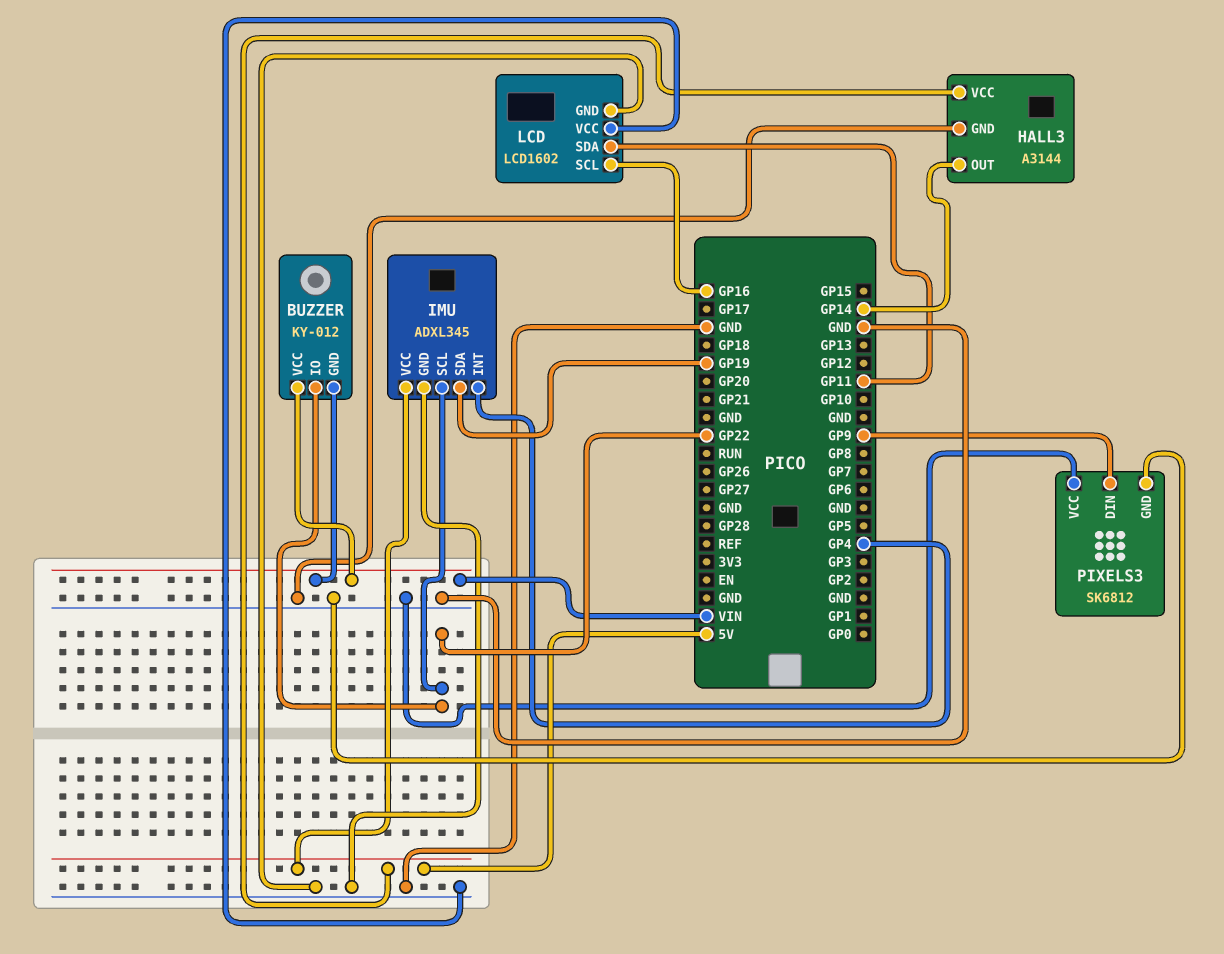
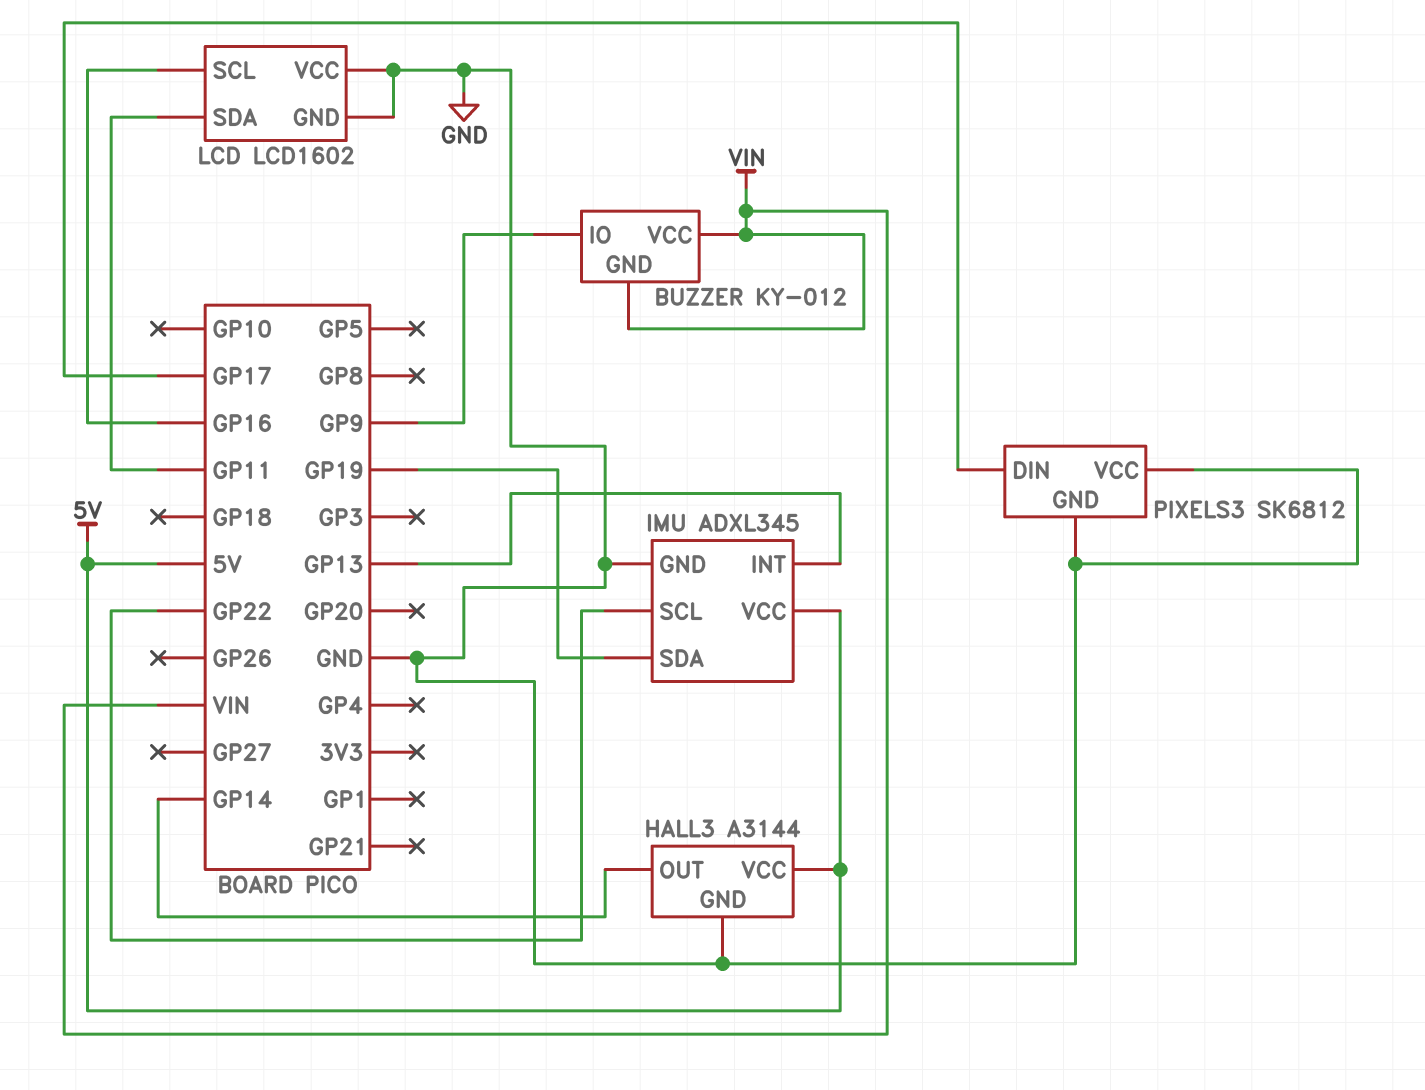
BUZZER pin IO: GP22 -> GP9
IMU pin INT: GP4 -> GP13
PIXELS3 pin DIN: GP9 -> GP17

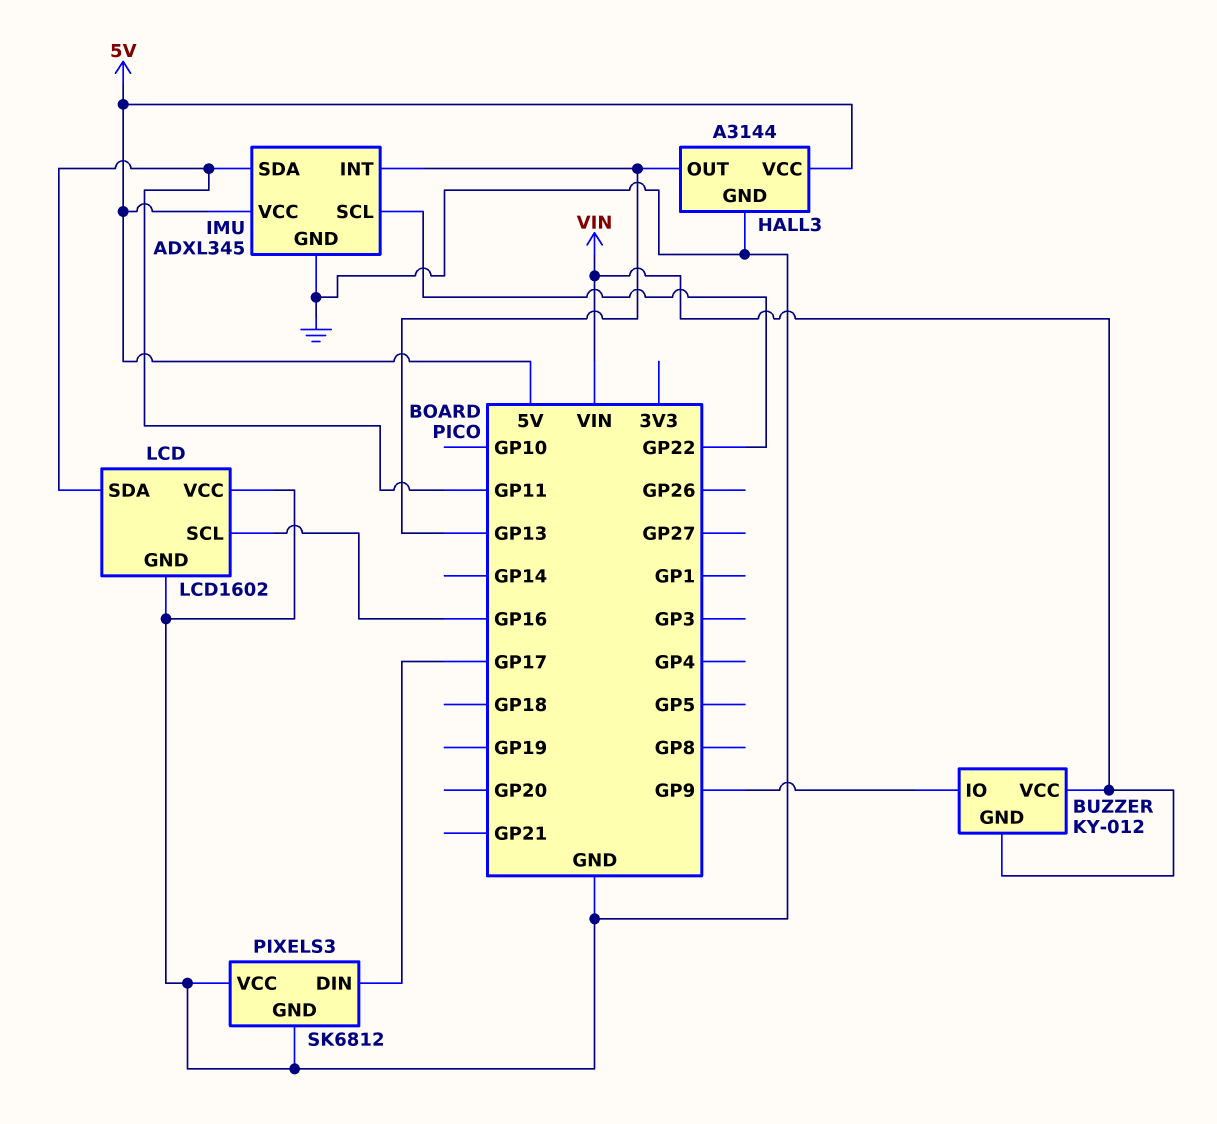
HALL3 pin OUT: GP14 -> GP13
IMU pin SDA: GP19 -> GP11

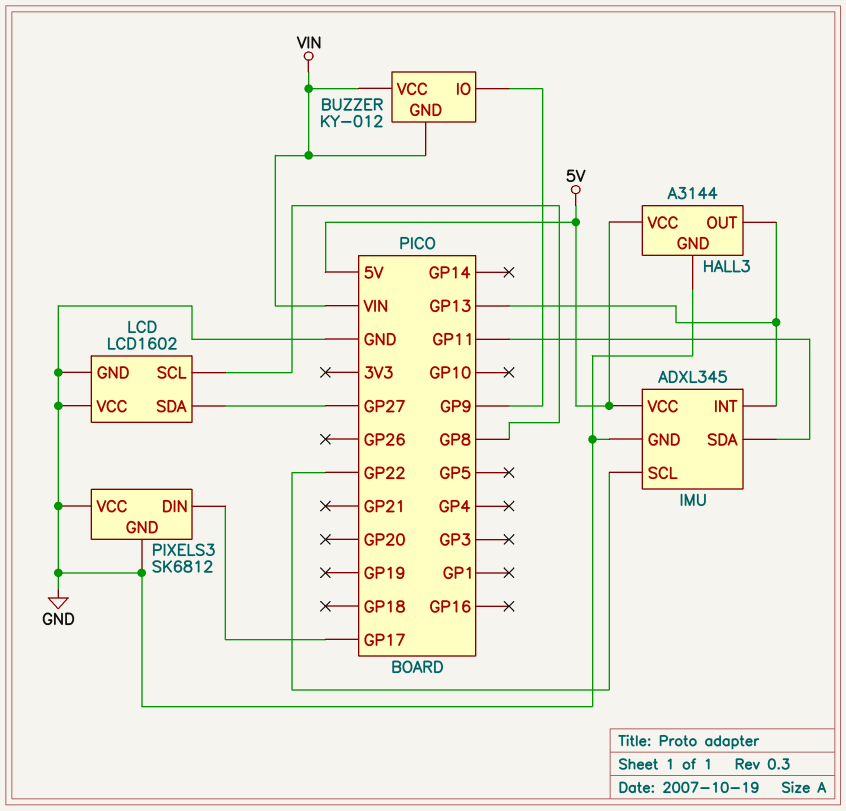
LCD pin SCL: GP16 -> GP8
LCD pin SDA: GP11 -> GP27

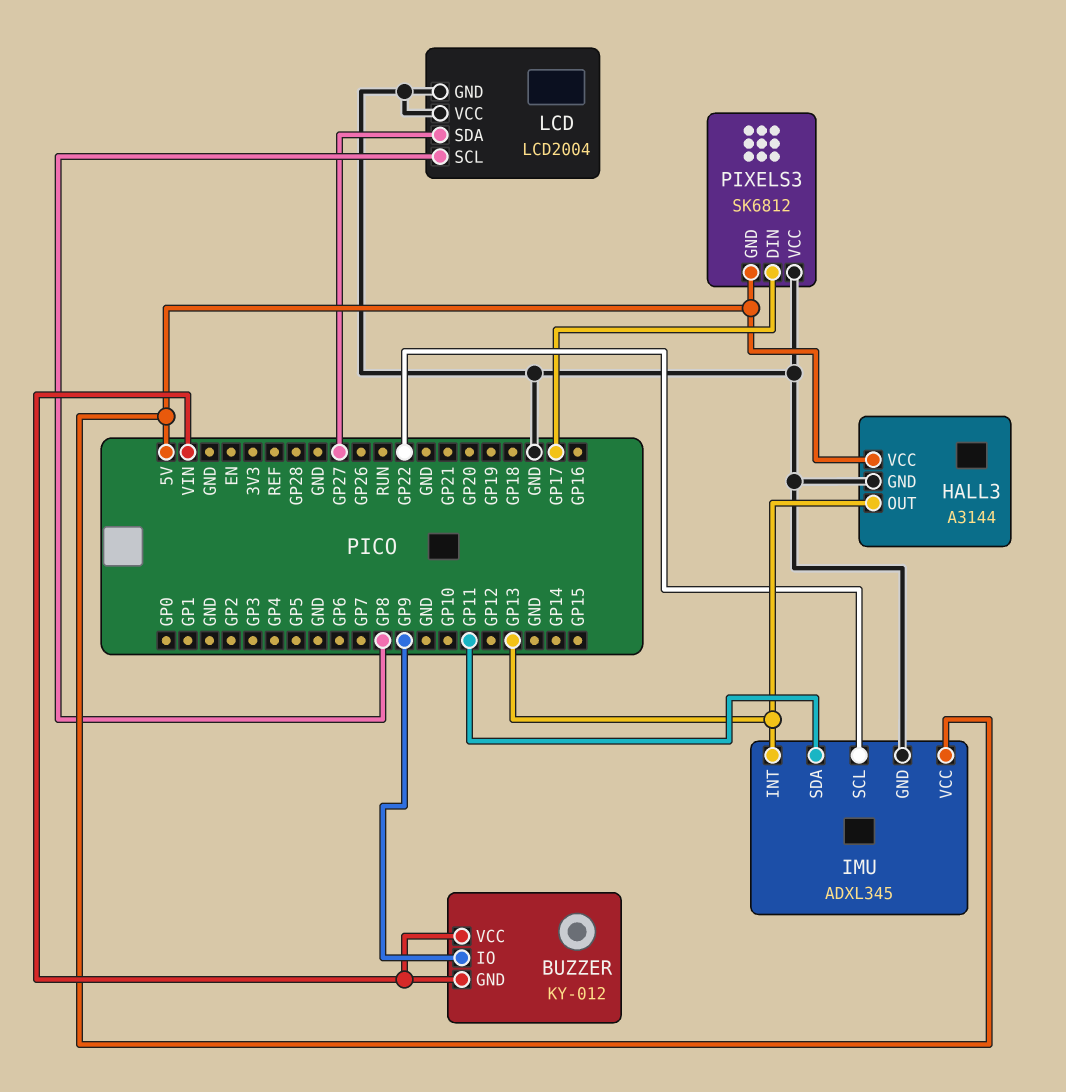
LCD: LCD1602 -> LCD2004
PIXELS3 pin GND: GND -> 5V

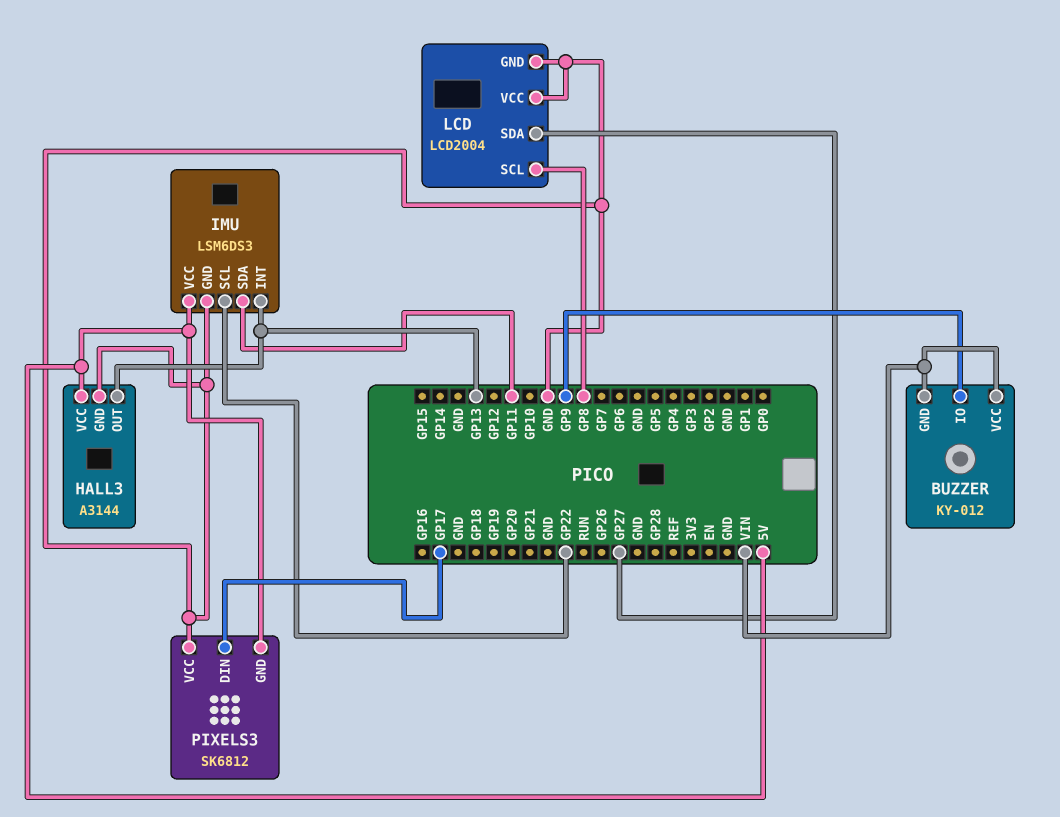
IMU: ADXL345 -> LSM6DS3

